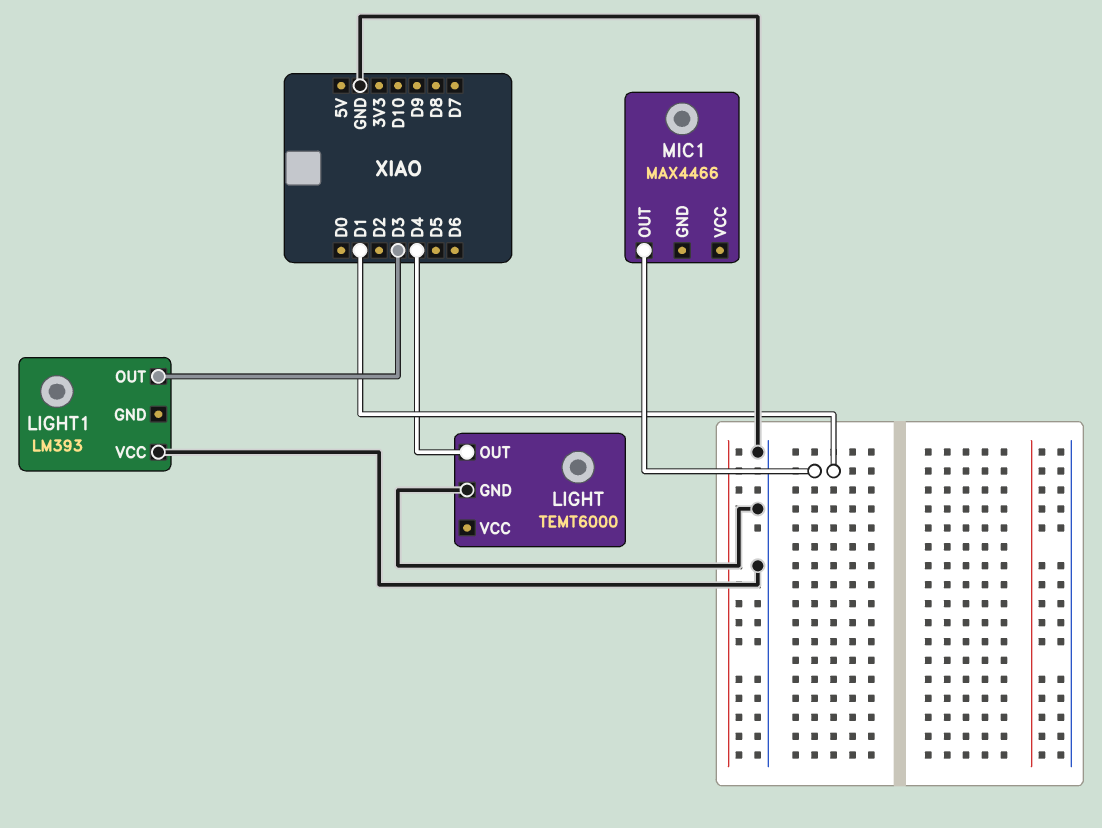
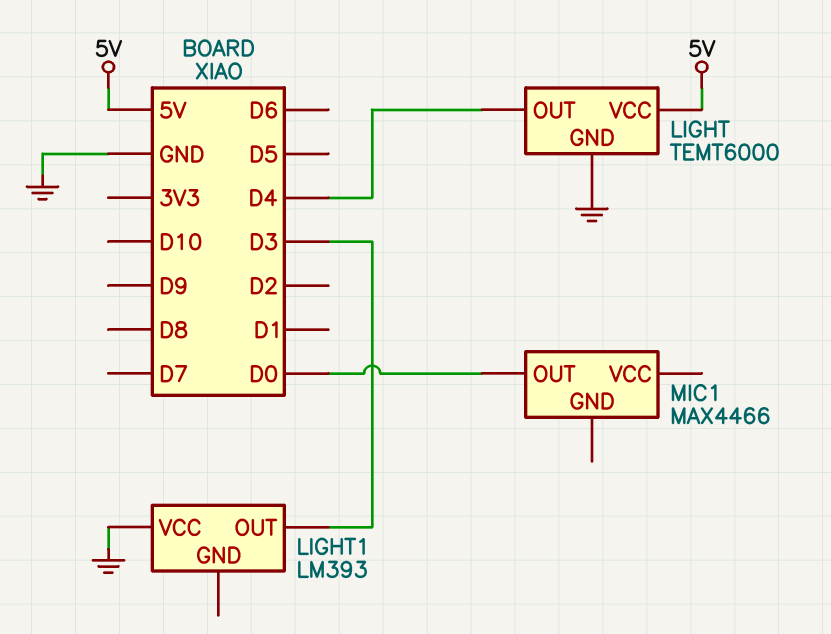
LIGHT pin VCC: none -> 5V
MIC1 pin OUT: D1 -> D0

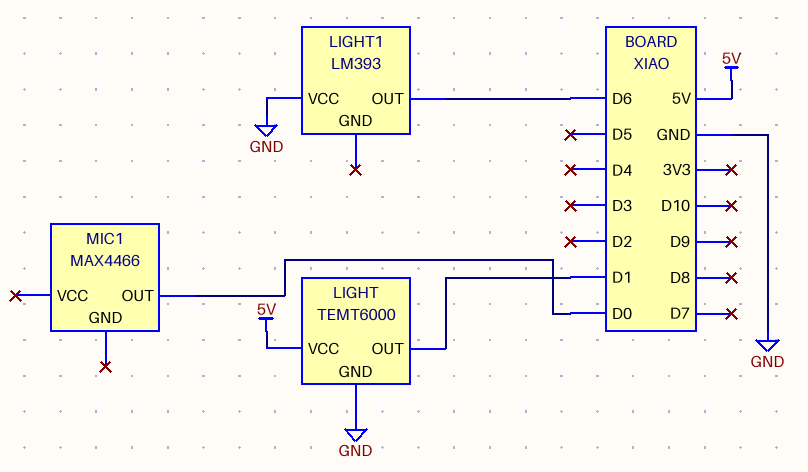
LIGHT pin OUT: D4 -> D1
LIGHT1 pin OUT: D3 -> D6

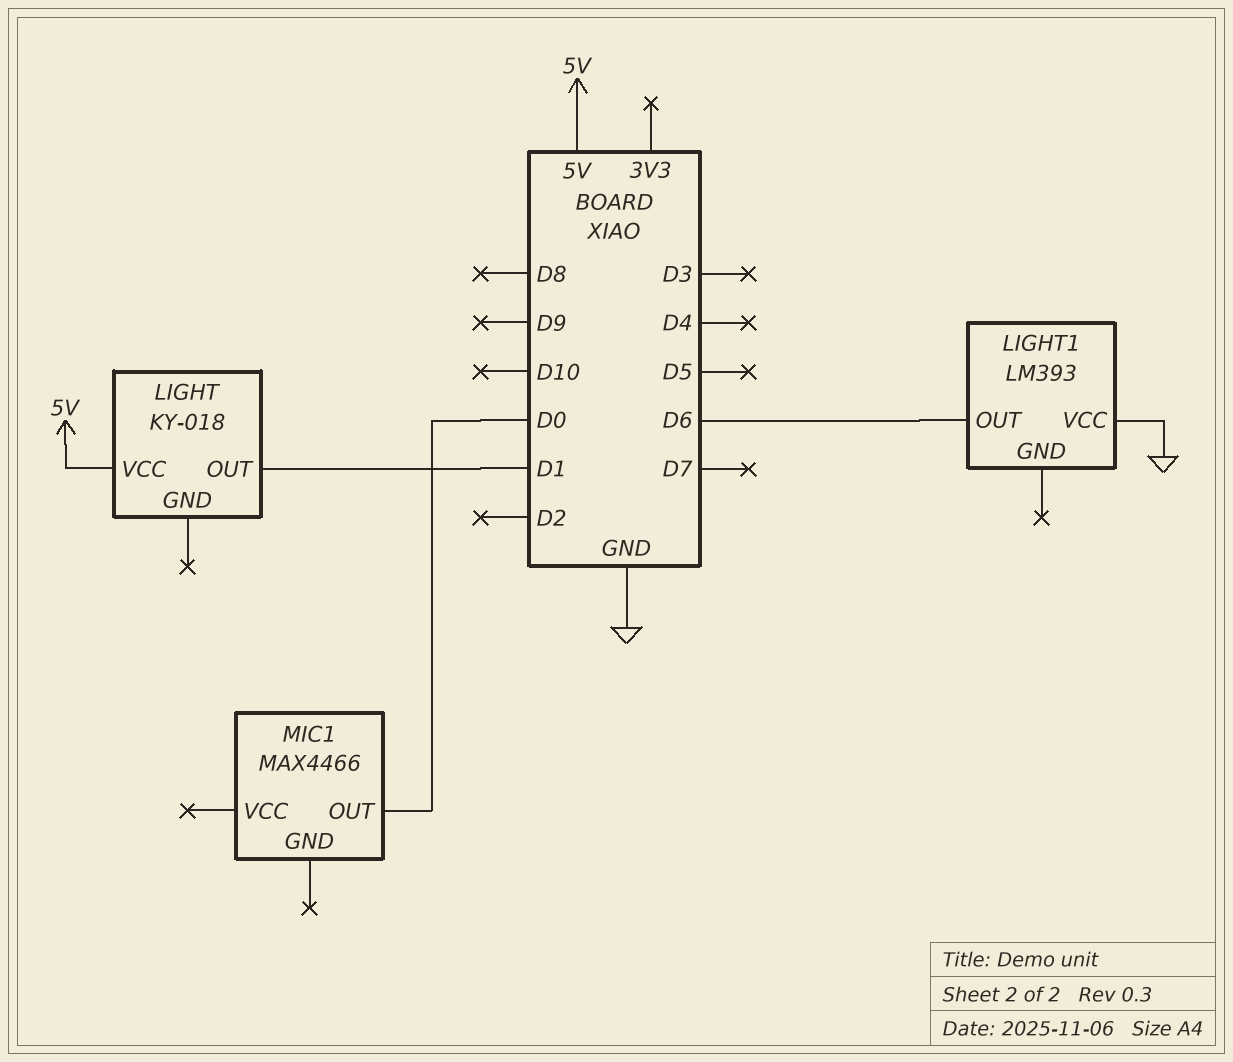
LIGHT: TEMT6000 -> KY-018
LIGHT pin GND: GND -> none

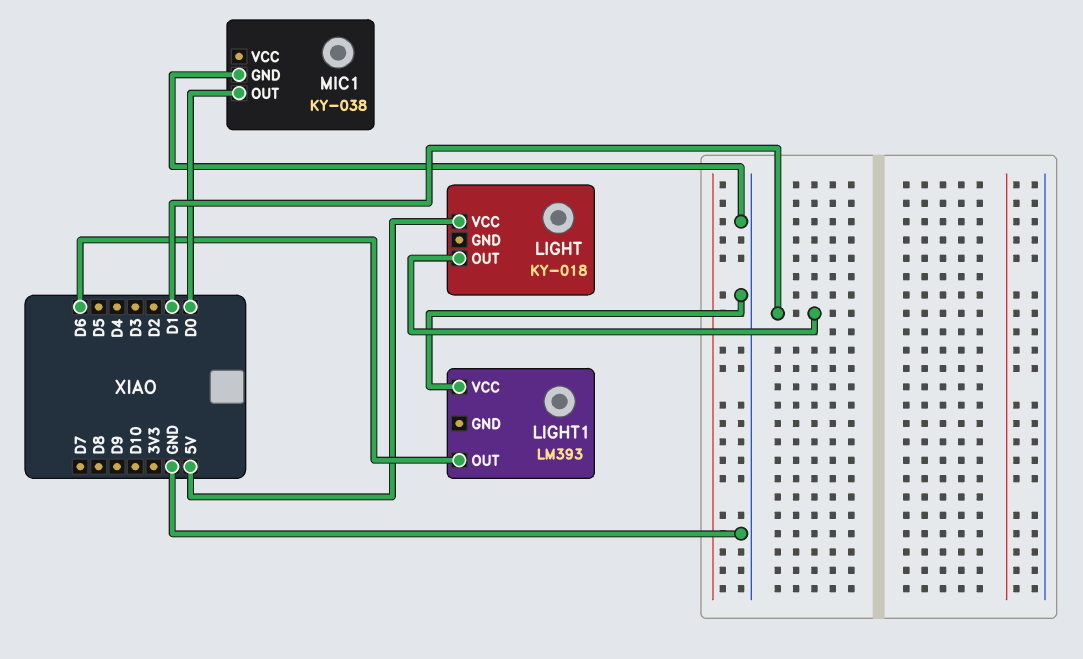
MIC1: MAX4466 -> KY-038
MIC1 pin GND: none -> GND

